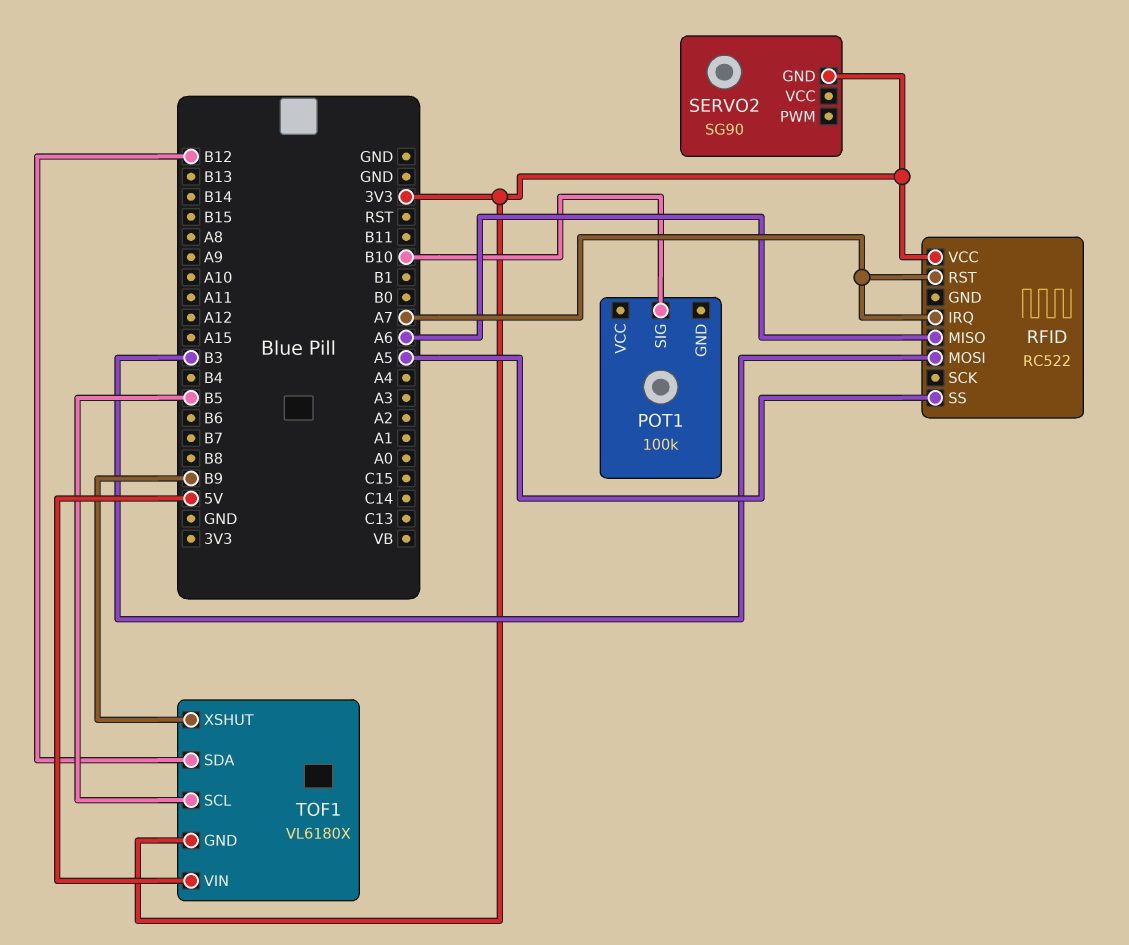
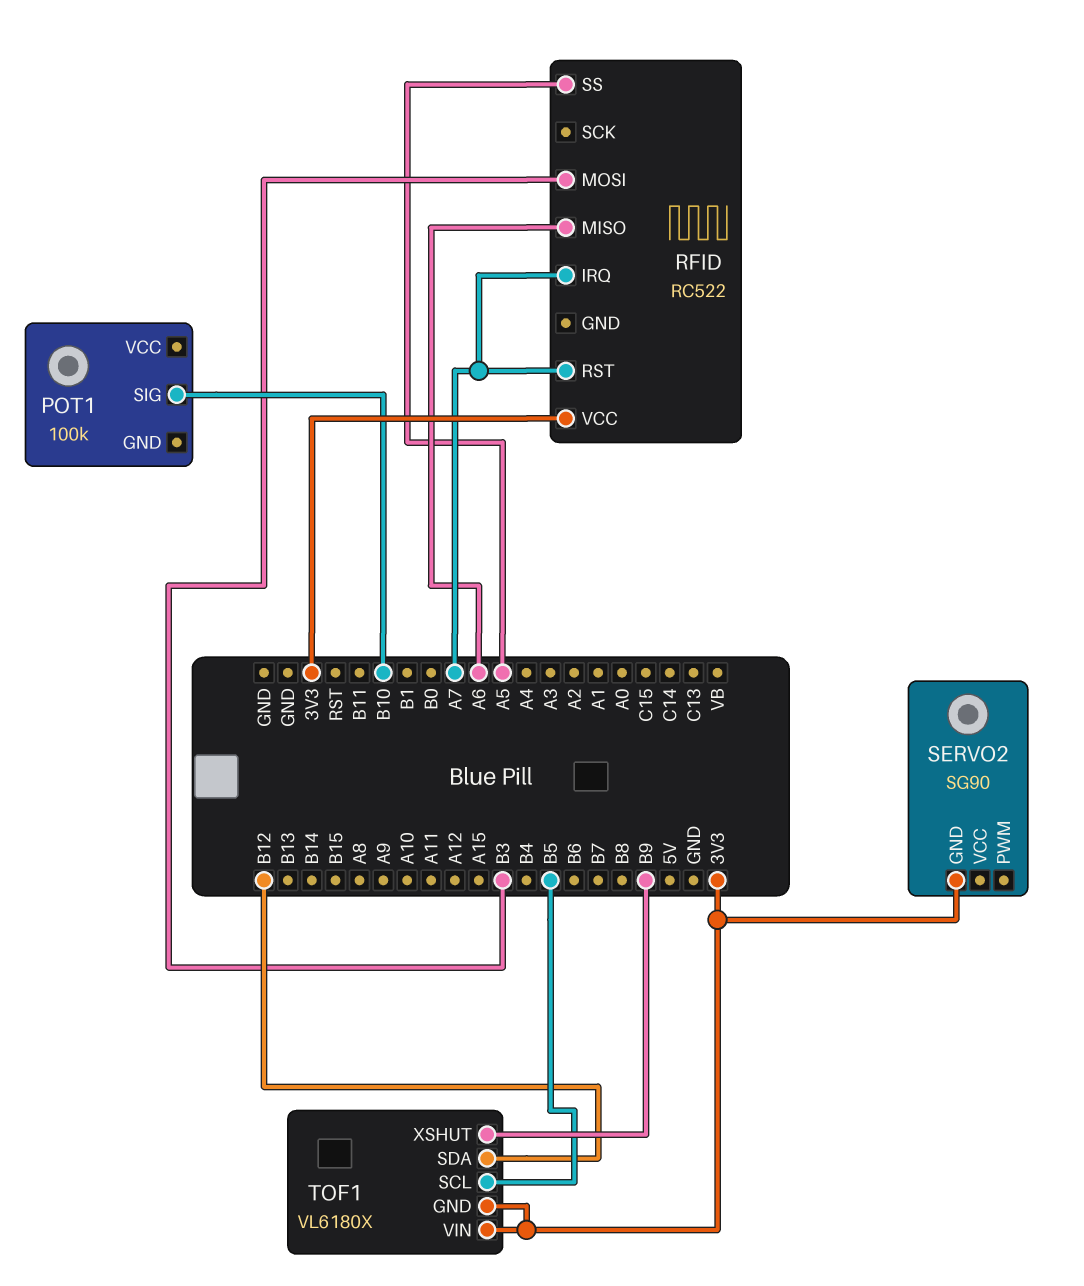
TOF1 pin VIN: 5V -> 3V3

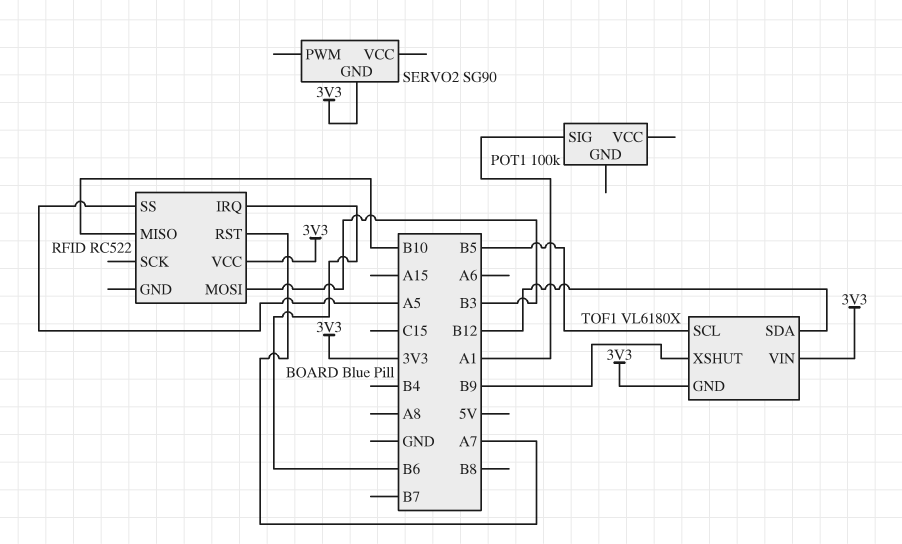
POT1 pin SIG: B10 -> A1
RFID pin IRQ: A7 -> B6
RFID pin MISO: A6 -> B10

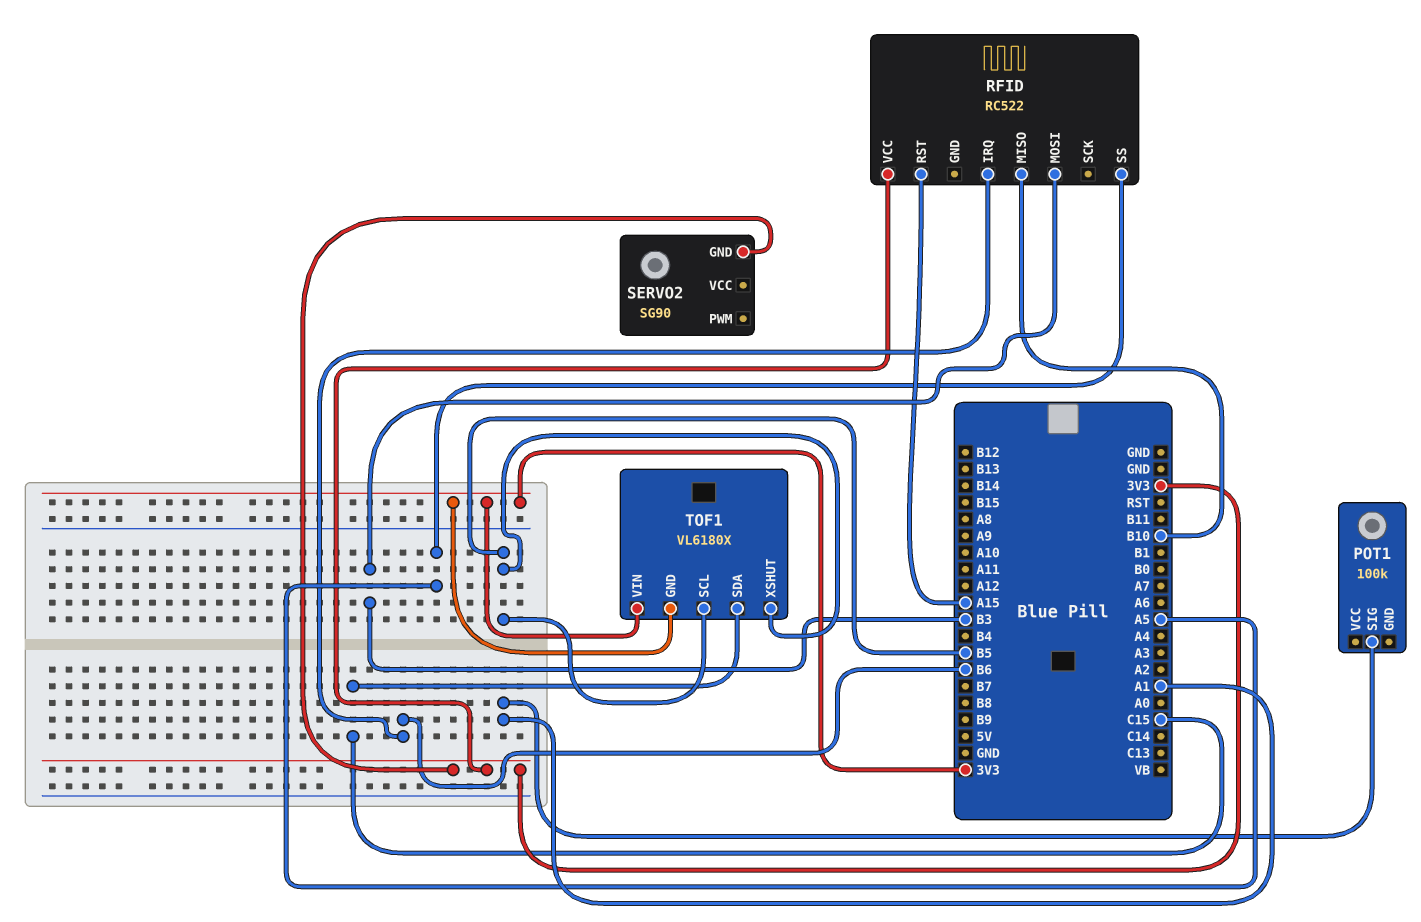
RFID pin RST: A7 -> A15
TOF1 pin SDA: B12 -> C15
TOF1 pin XSHUT: B9 -> B5

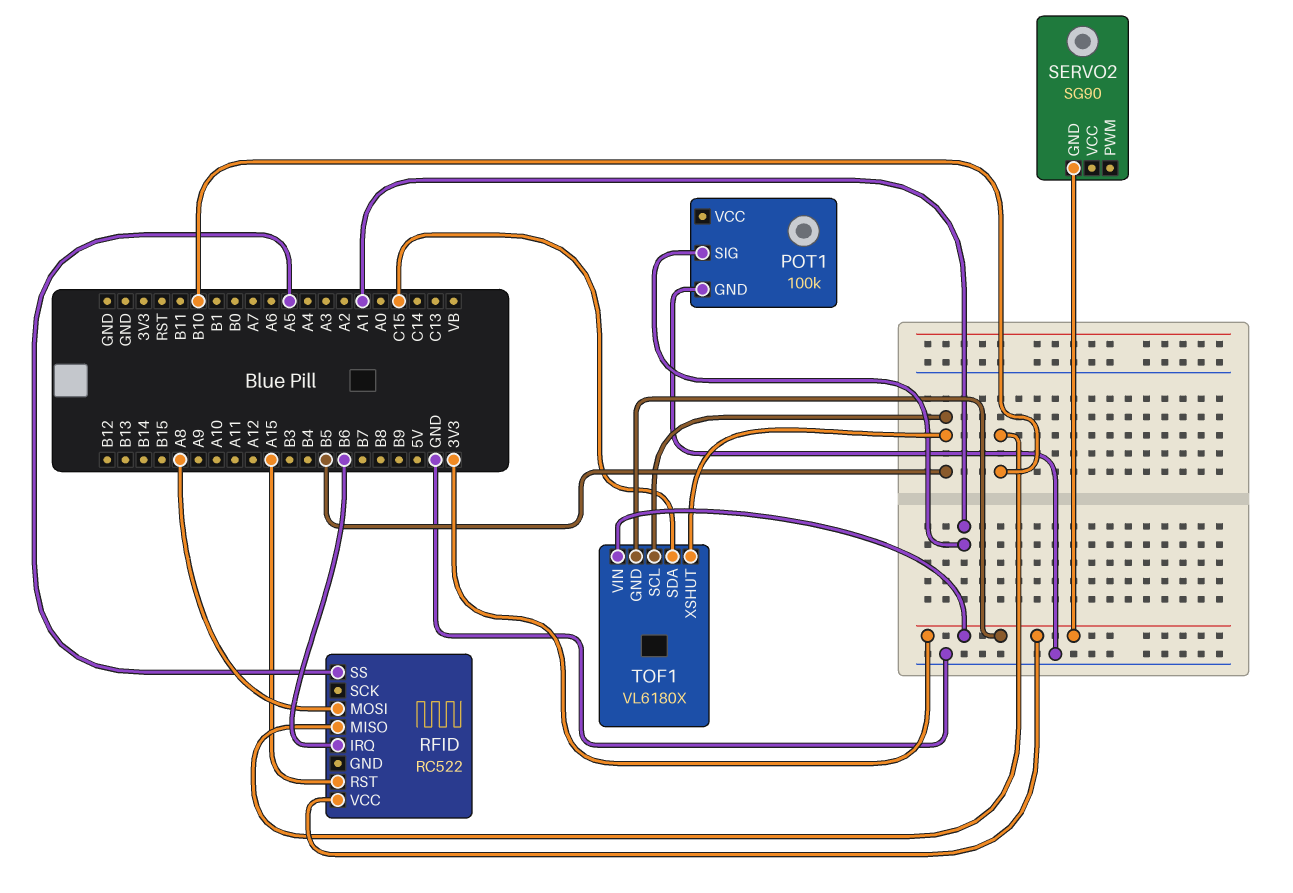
POT1 pin GND: none -> GND
RFID pin MOSI: B3 -> A8

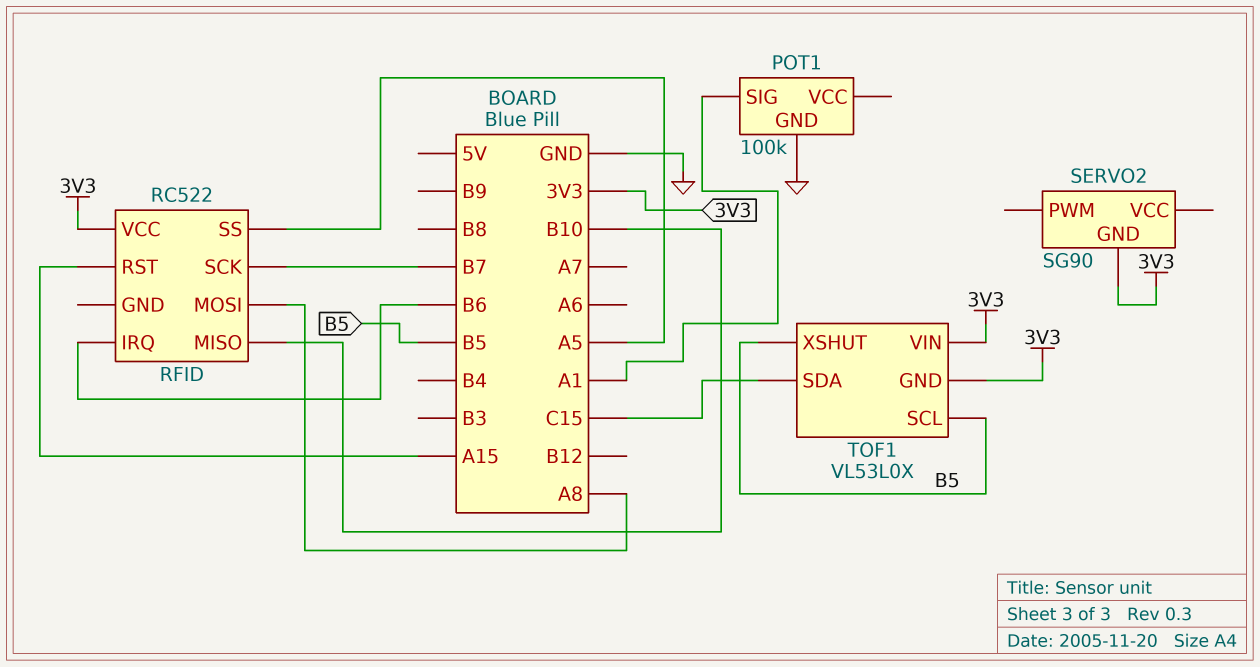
RFID pin SCK: none -> B7
TOF1: VL6180X -> VL53L0X

